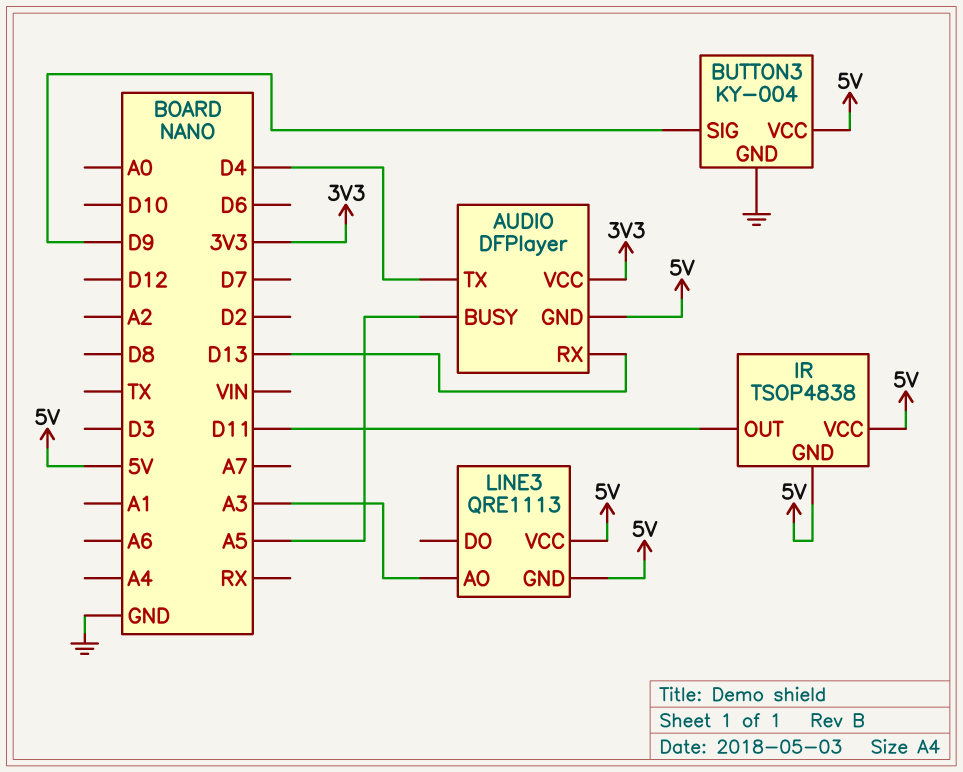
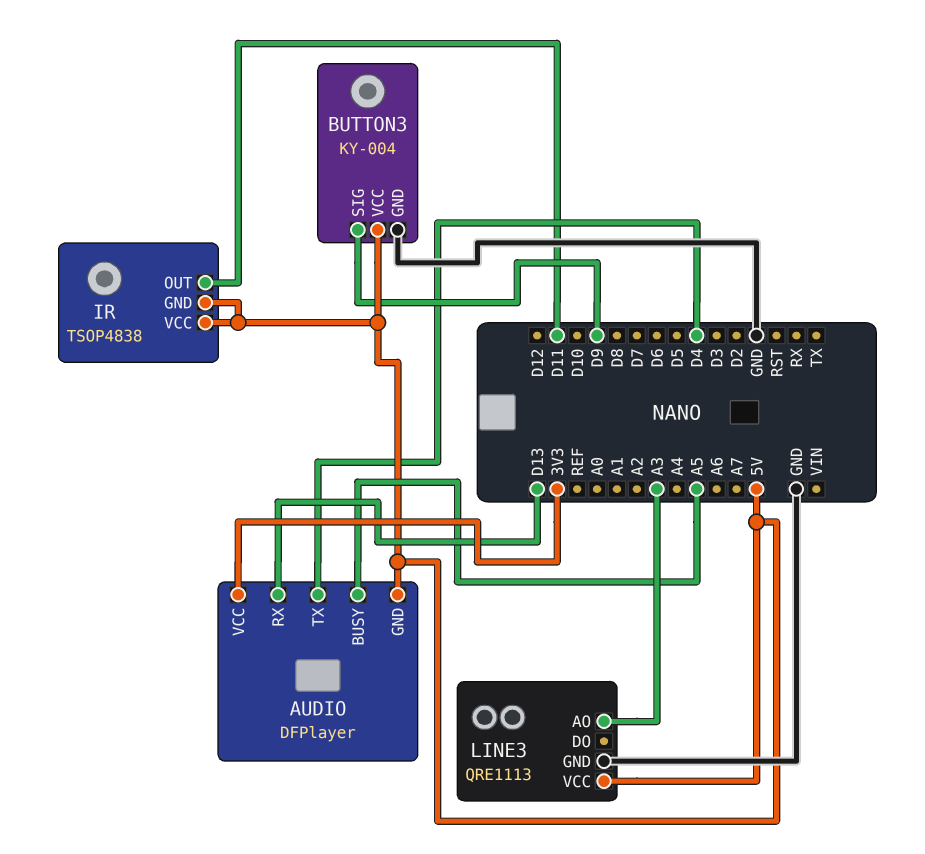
LINE3 pin GND: 5V -> GND

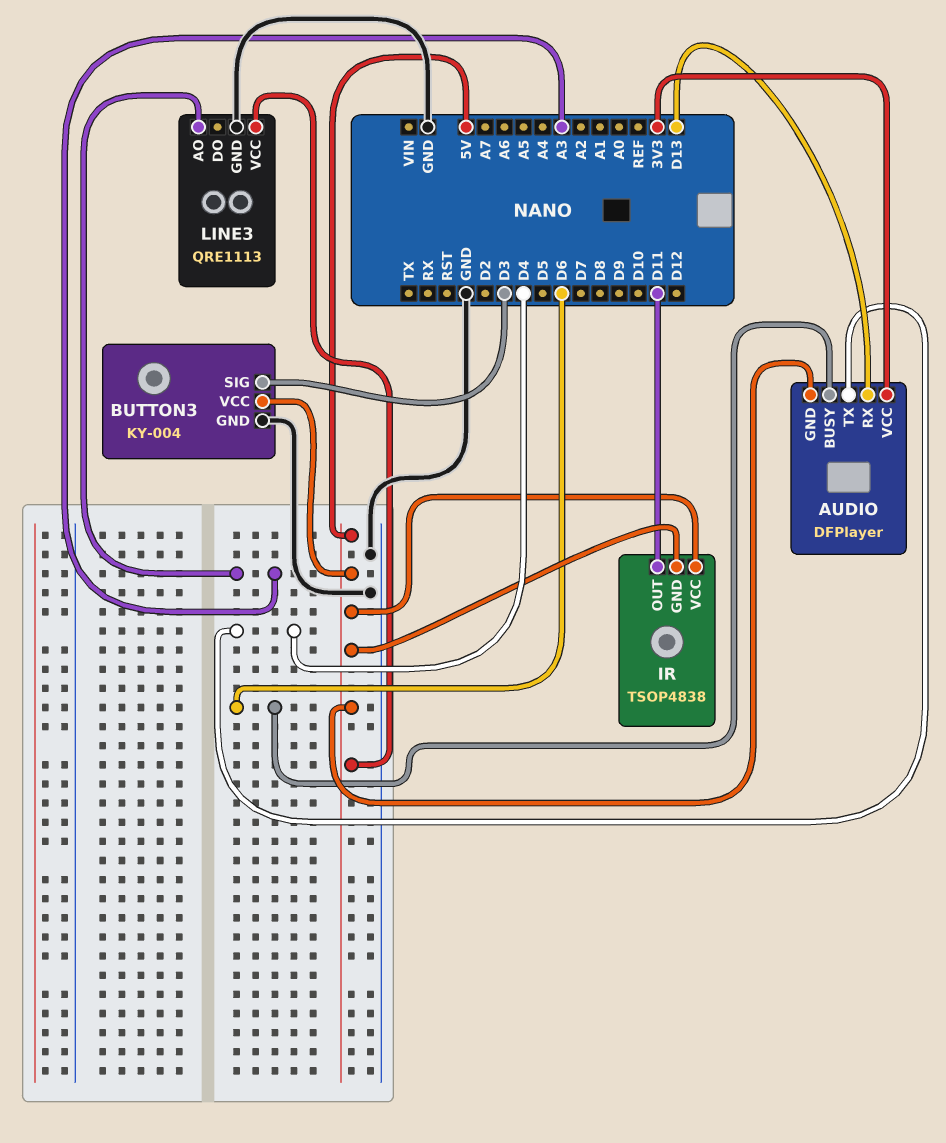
AUDIO pin BUSY: A5 -> D6
BUTTON3 pin SIG: D9 -> D3

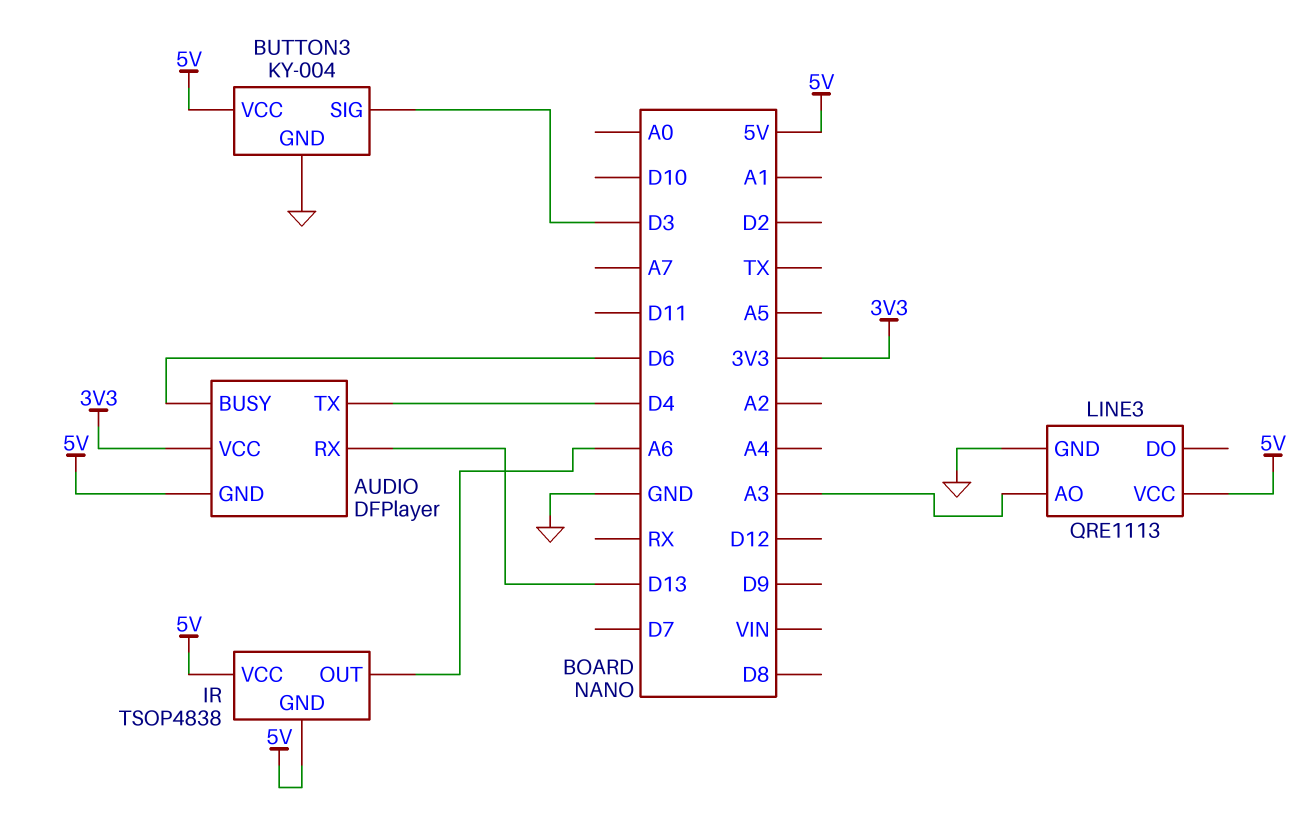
IR pin OUT: D11 -> A6

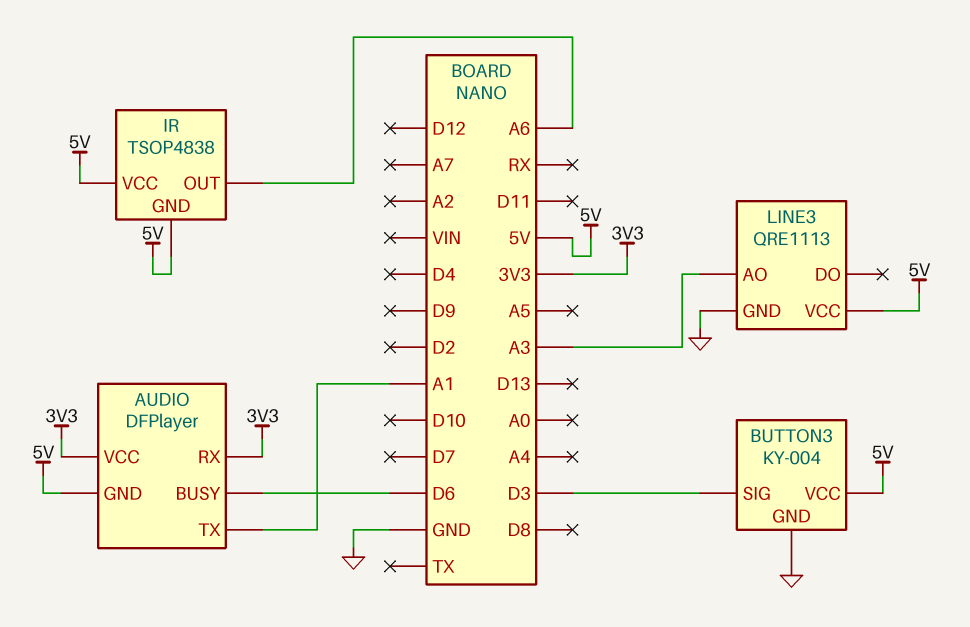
AUDIO pin RX: D13 -> 3V3
AUDIO pin TX: D4 -> A1

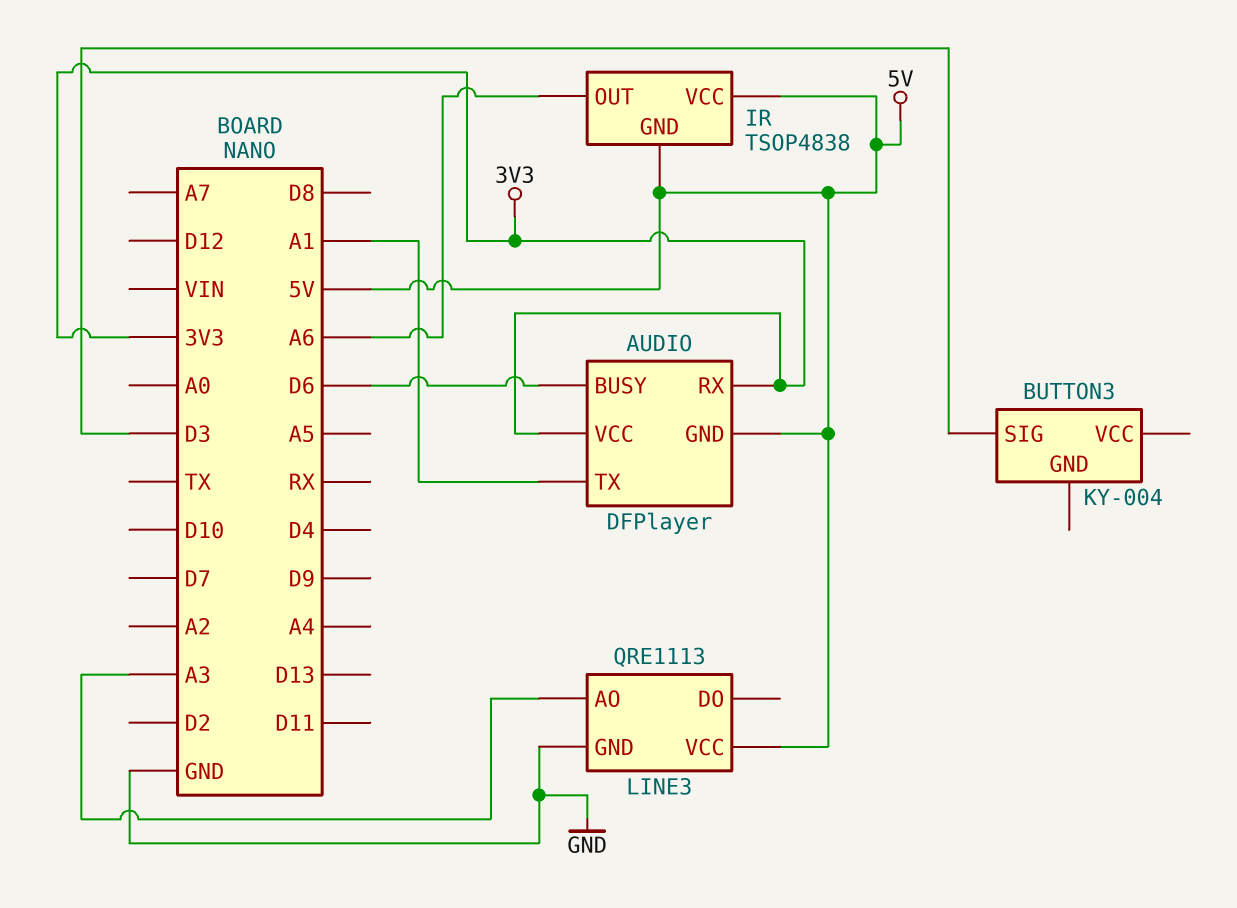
BUTTON3 pin GND: GND -> none
BUTTON3 pin VCC: 5V -> none

